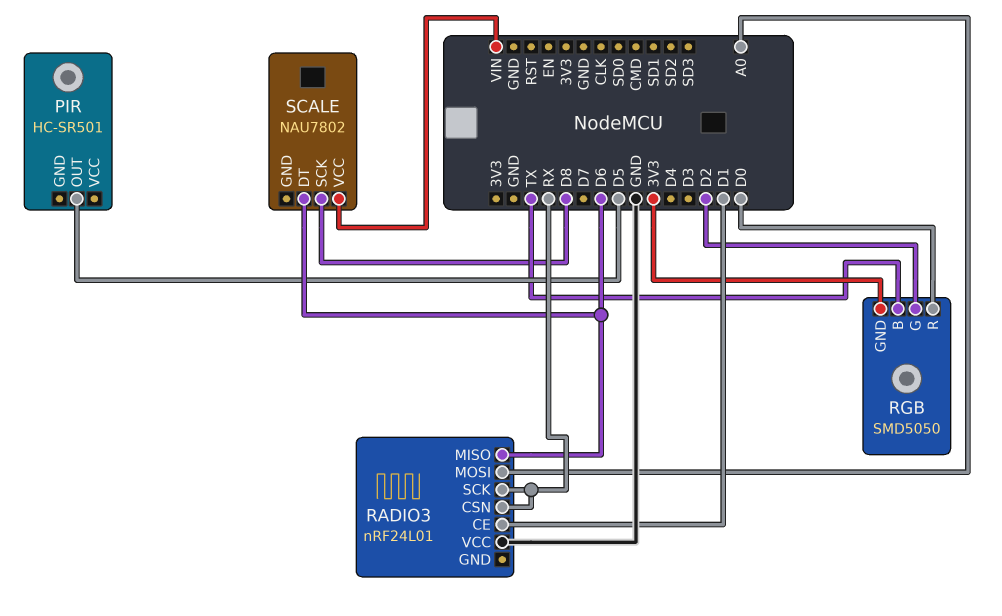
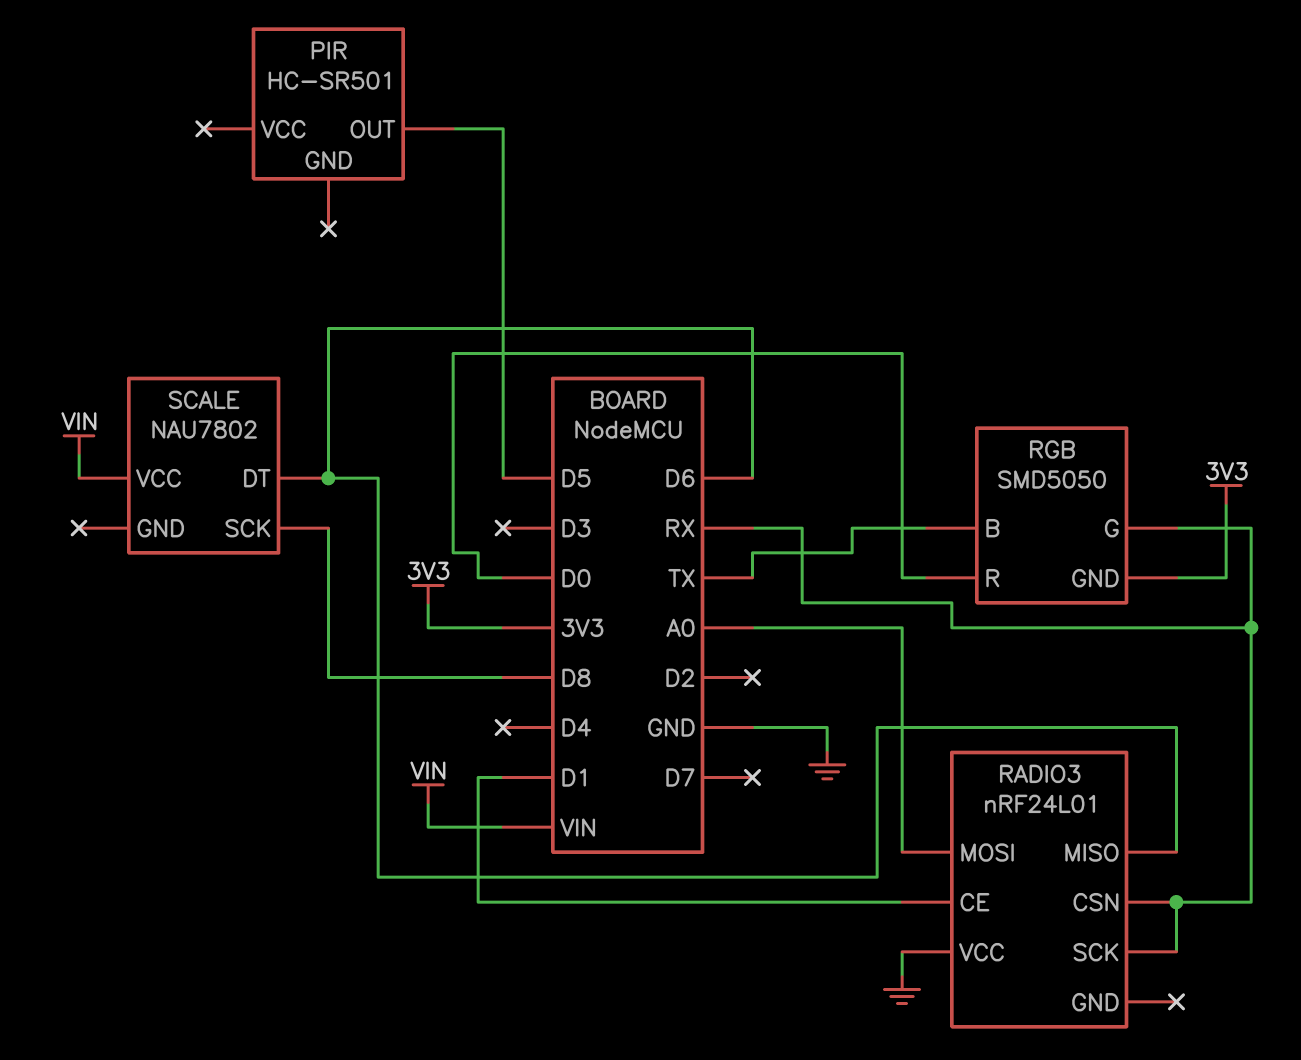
RGB pin G: D2 -> RX

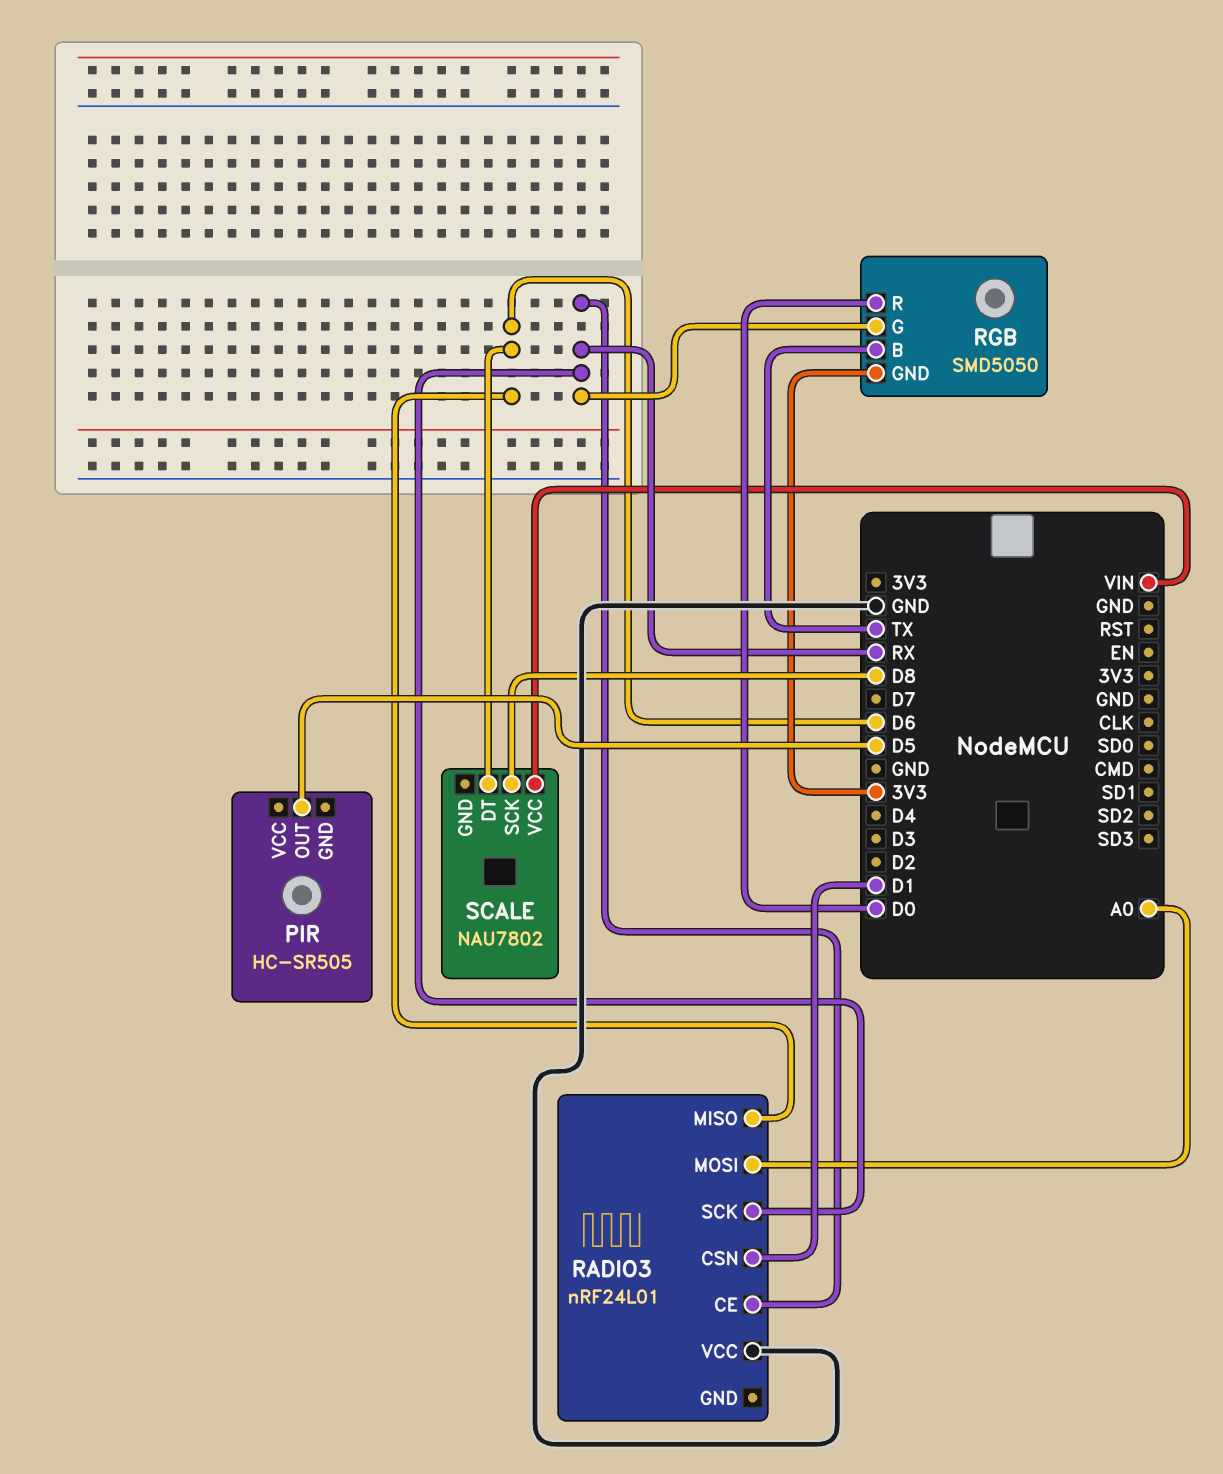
PIR: HC-SR501 -> HC-SR505
RADIO3 pin CE: D1 -> RX
RADIO3 pin CSN: RX -> D1

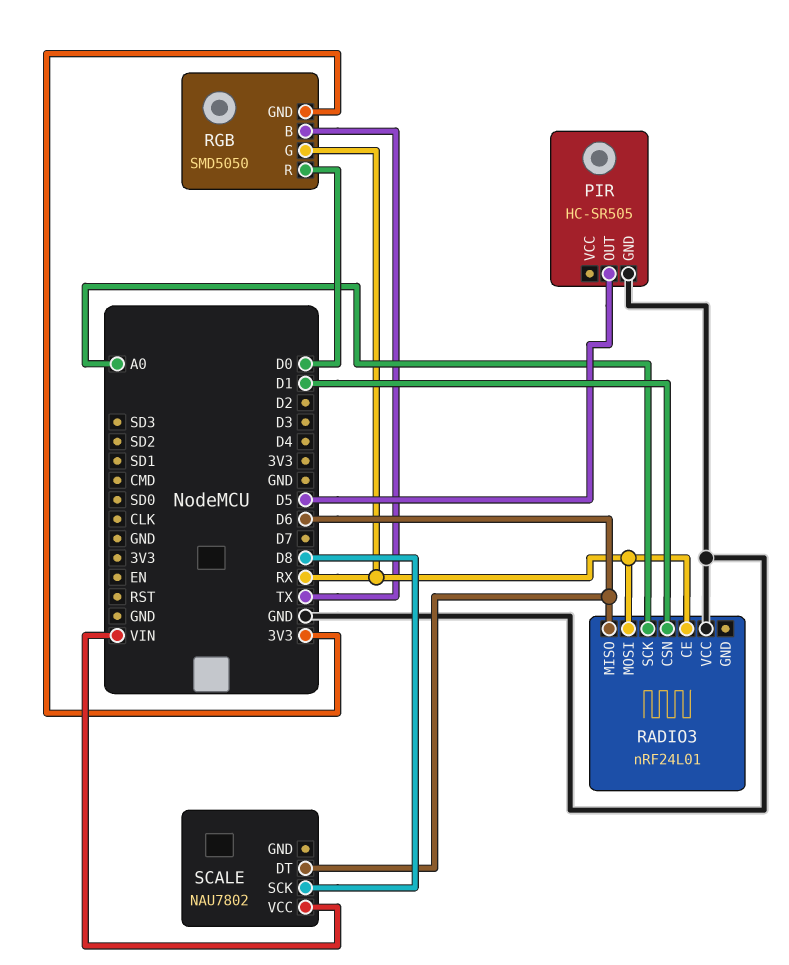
PIR pin GND: none -> GND
RADIO3 pin MOSI: A0 -> RX
RADIO3 pin SCK: RX -> A0

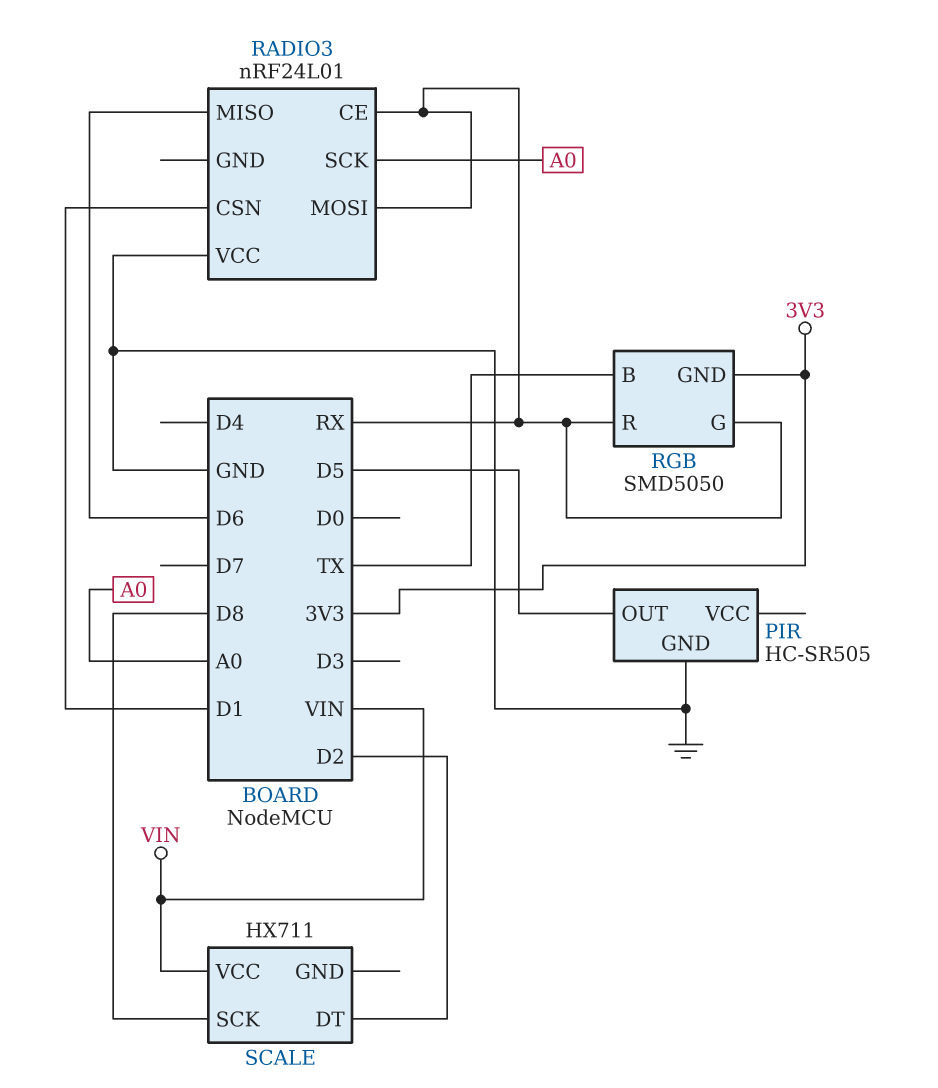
RGB pin R: D0 -> RX
SCALE: NAU7802 -> HX711
SCALE pin DT: D6 -> D2

